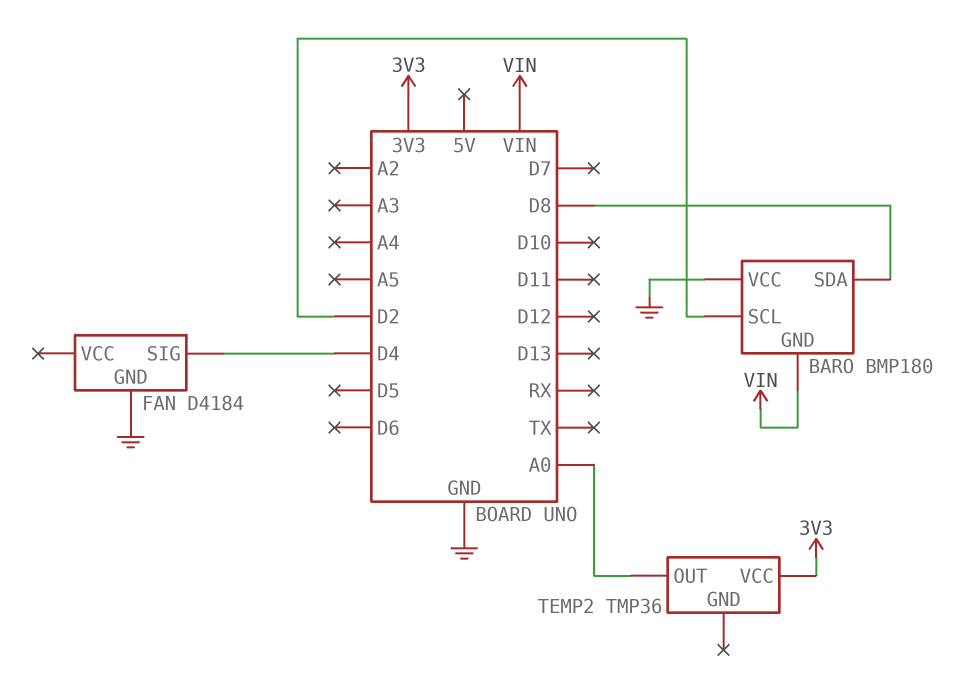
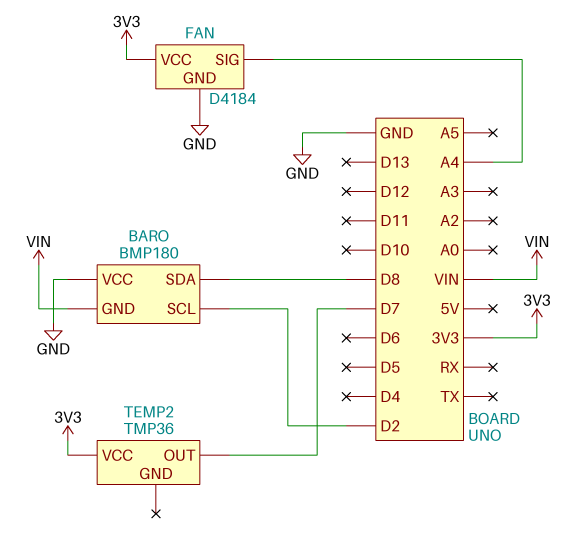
FAN pin SIG: D4 -> A4
FAN pin VCC: none -> 3V3
TEMP2 pin OUT: A0 -> D7

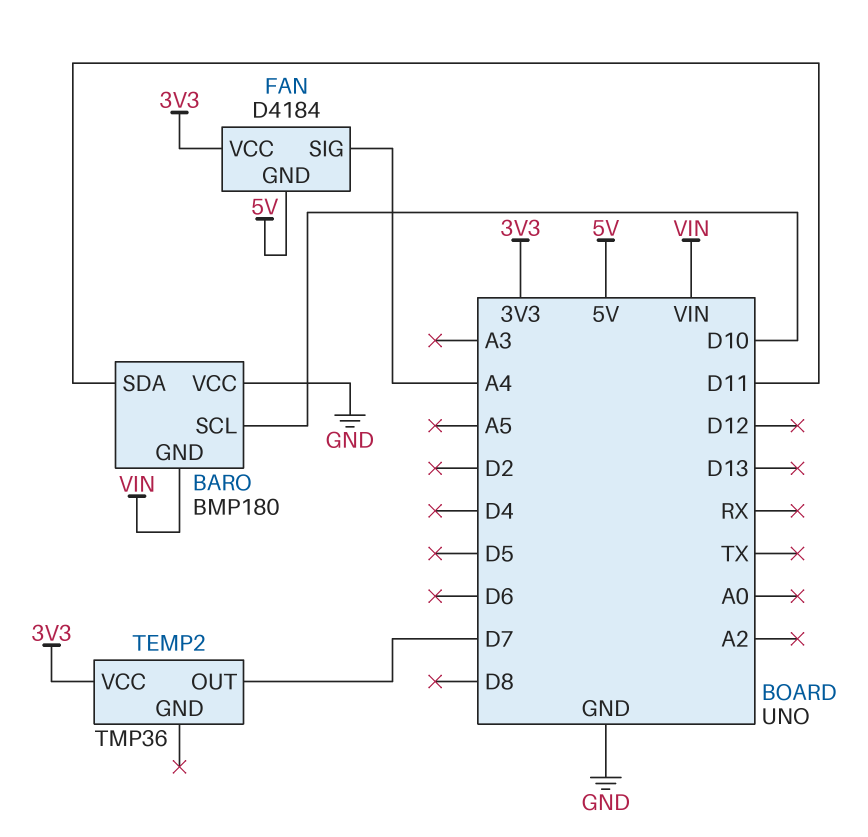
BARO pin SCL: D2 -> D10
BARO pin SDA: D8 -> D11
FAN pin GND: GND -> 5V

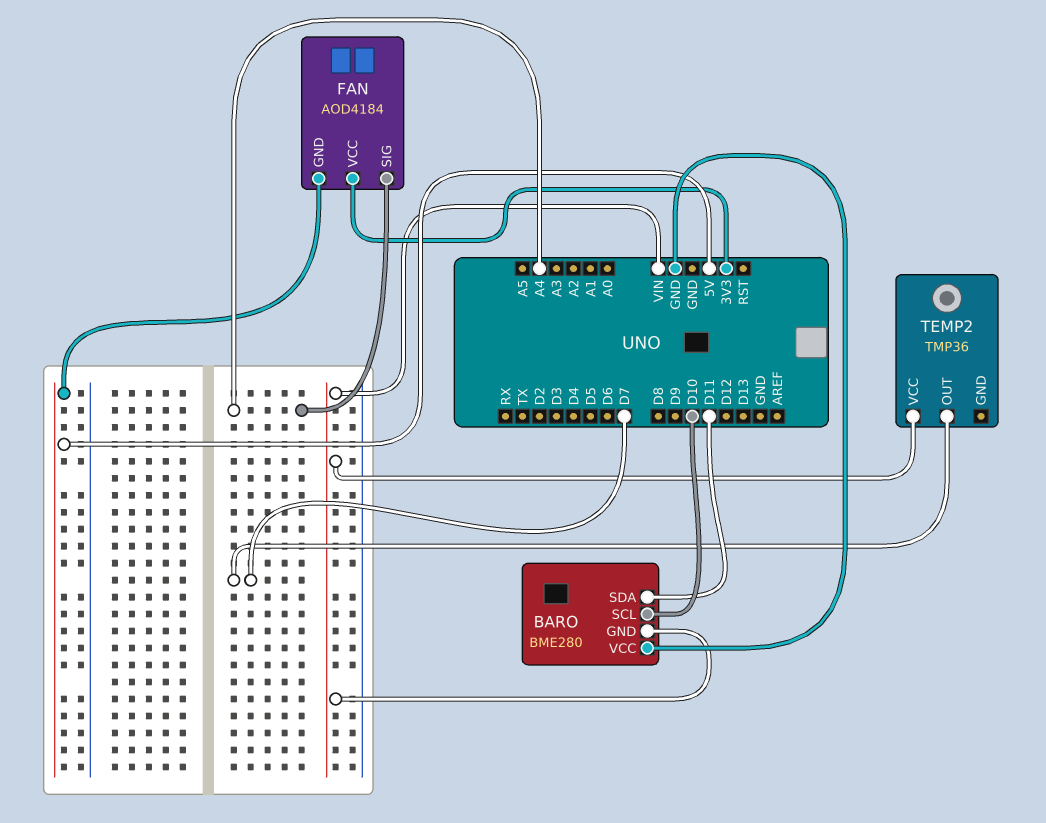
BARO: BMP180 -> BME280
FAN: D4184 -> AOD4184
TEMP2 pin VCC: 3V3 -> VIN

